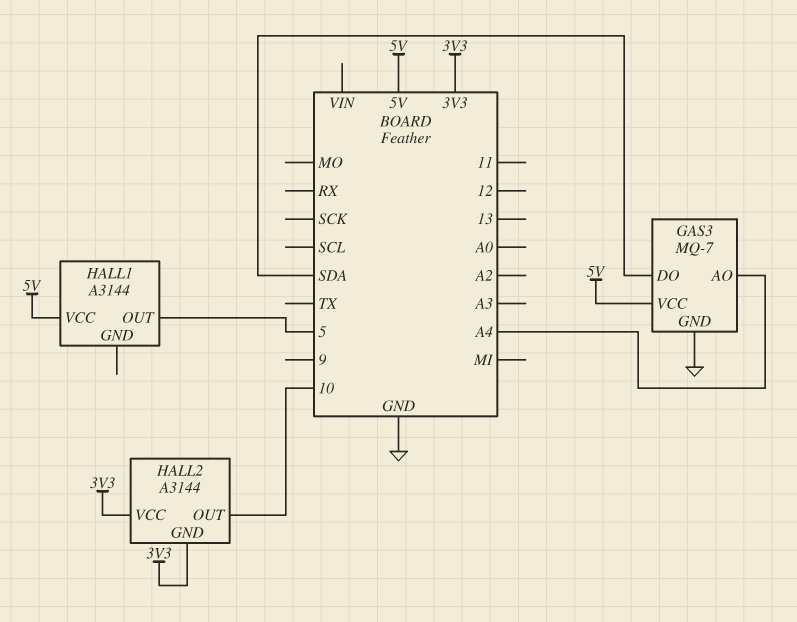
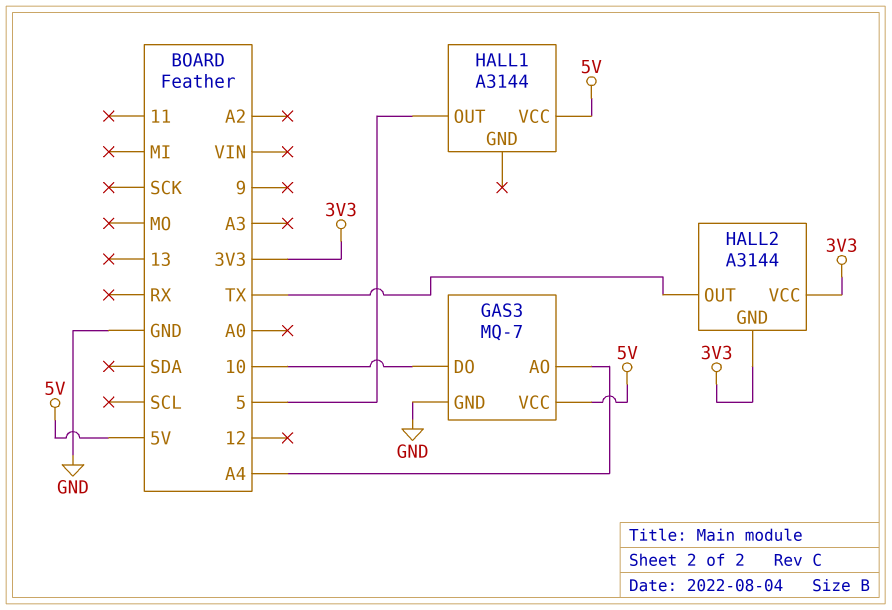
GAS3 pin DO: SDA -> 10
HALL2 pin OUT: 10 -> TX

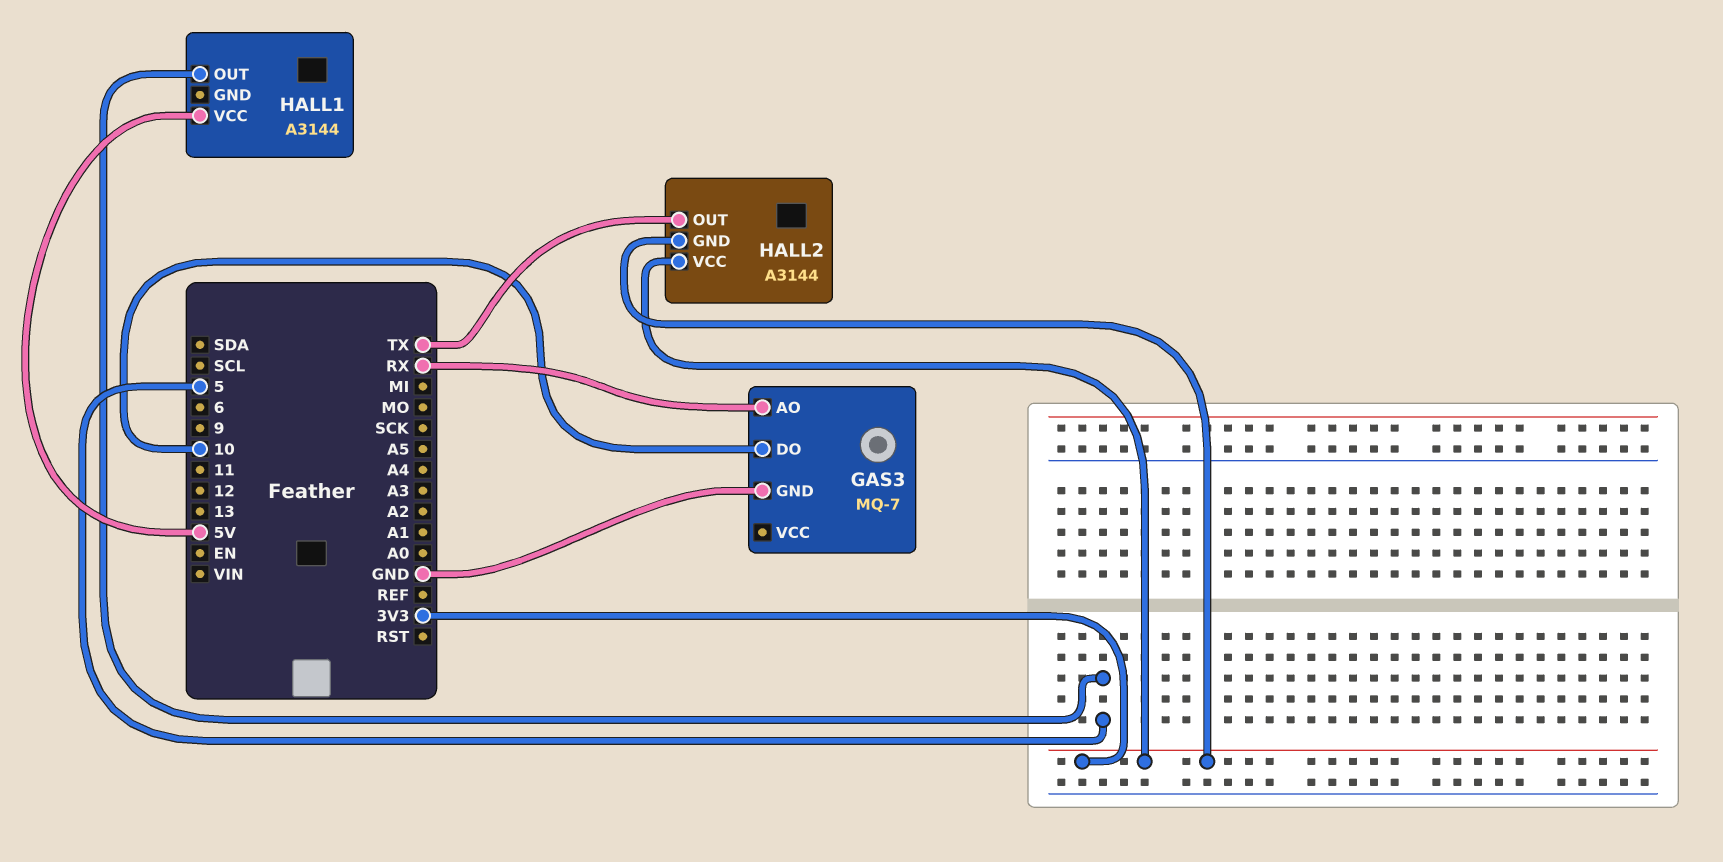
GAS3 pin AO: A4 -> RX
GAS3 pin VCC: 5V -> none

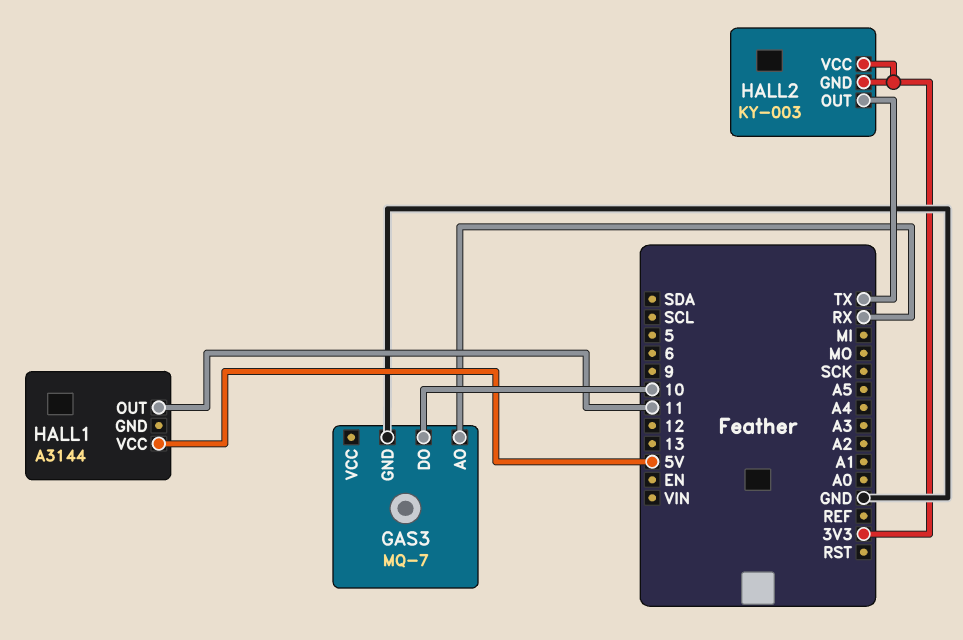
HALL1 pin OUT: 5 -> 11
HALL2: A3144 -> KY-003

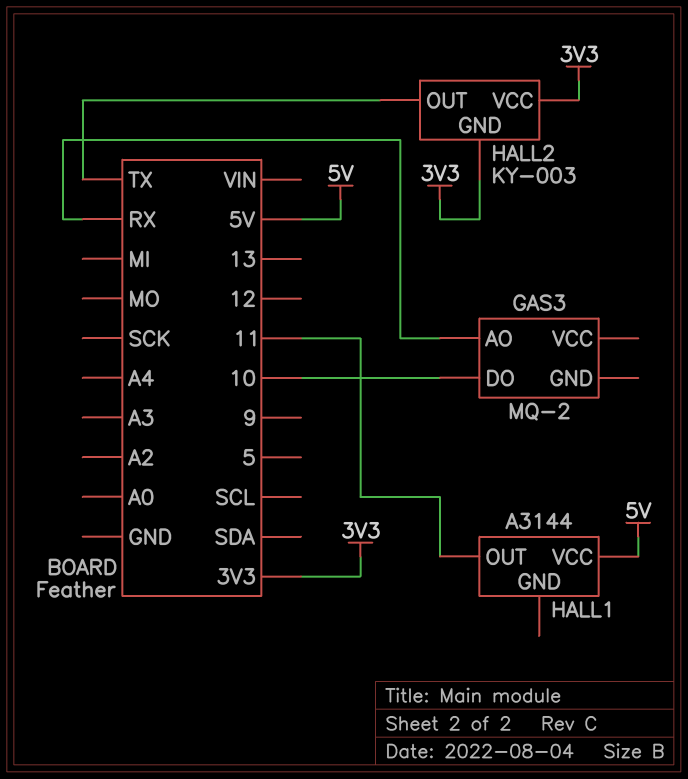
GAS3: MQ-7 -> MQ-2
GAS3 pin GND: GND -> none

